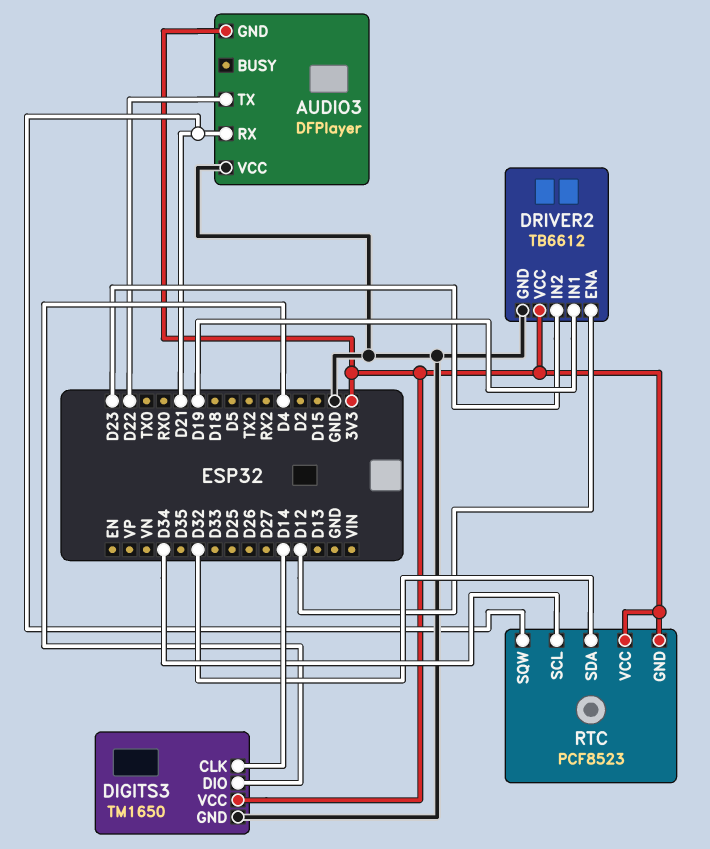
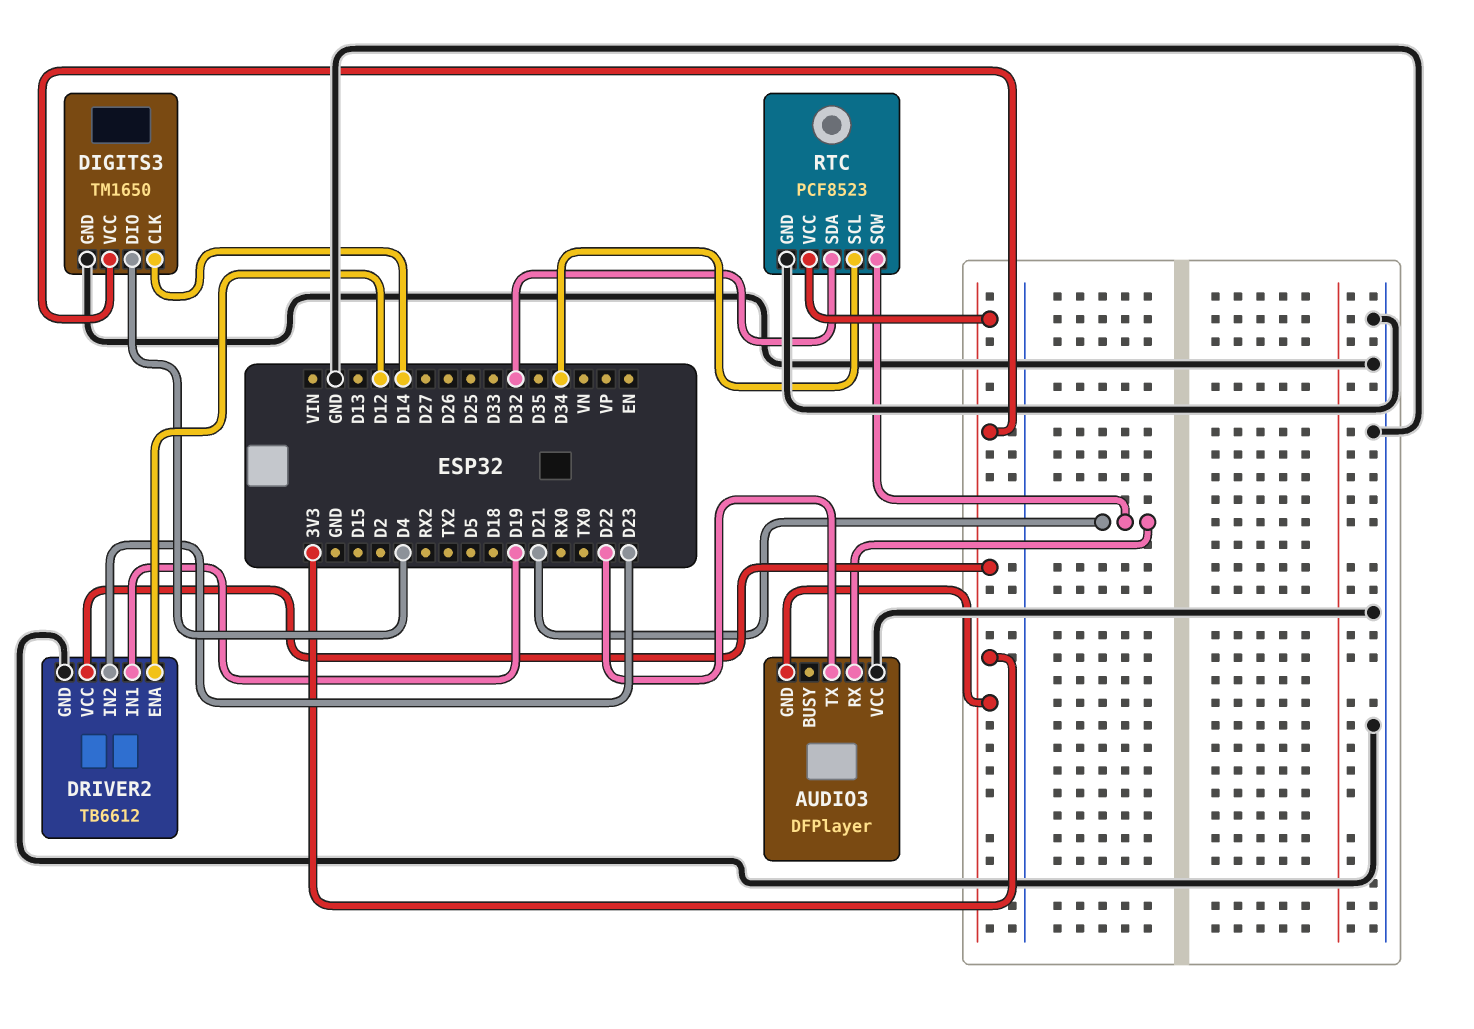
RTC pin GND: 3V3 -> GND

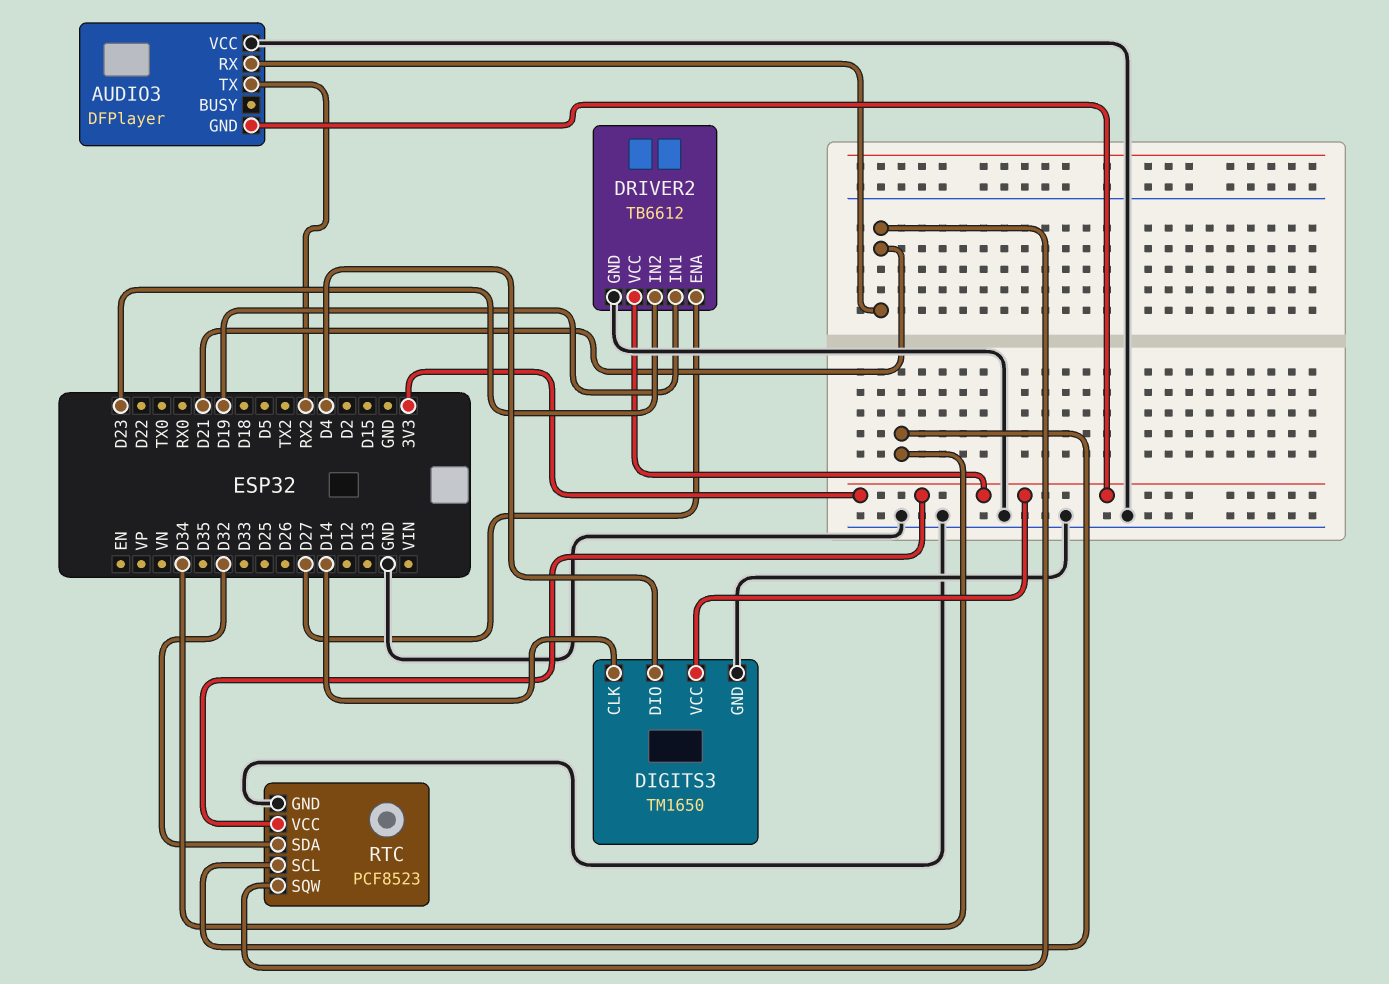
AUDIO3 pin TX: D22 -> RX2
DRIVER2 pin ENA: D12 -> D27

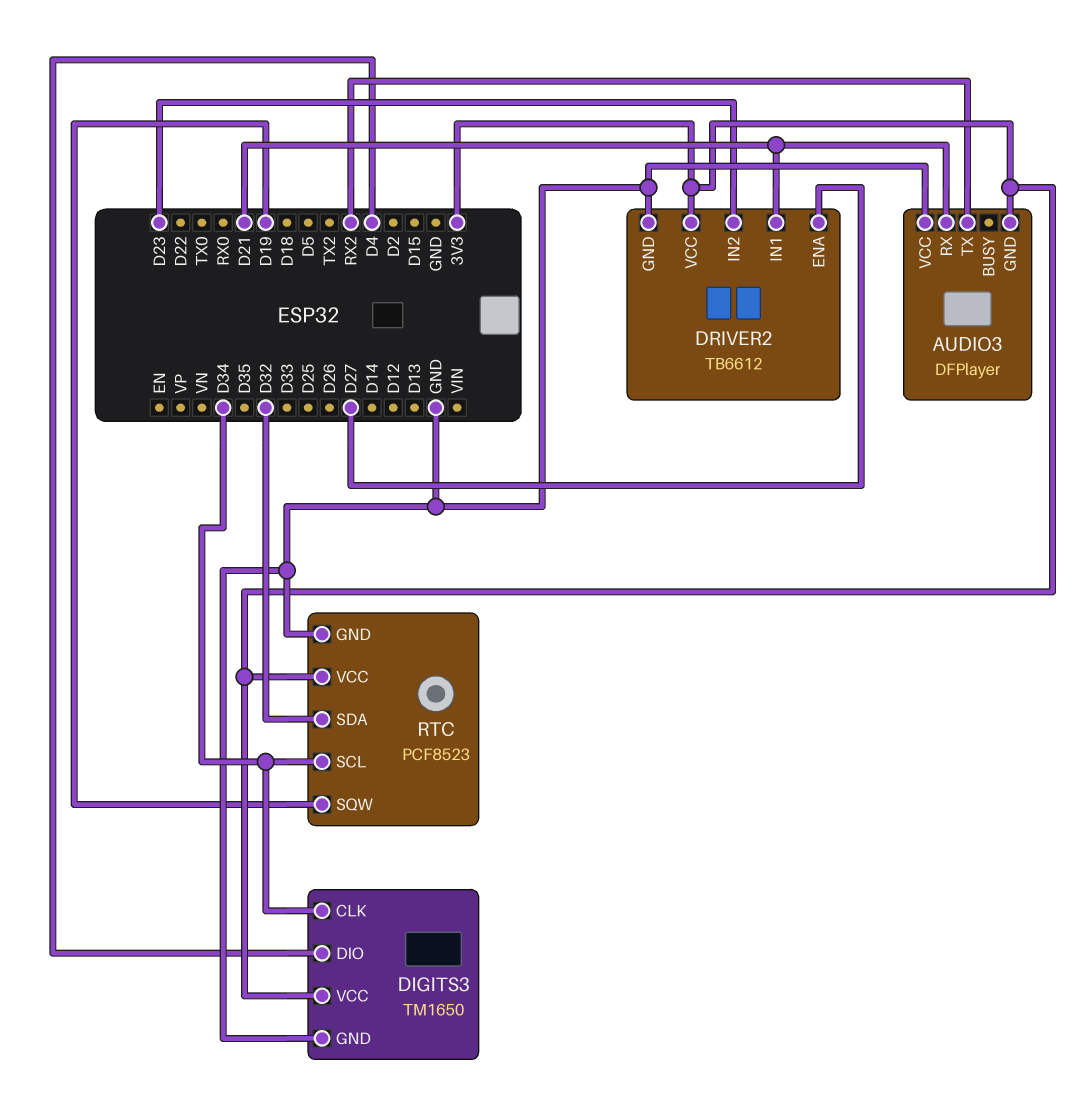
DIGITS3 pin CLK: D14 -> D34
DRIVER2 pin IN1: D19 -> D21
RTC pin SQW: D21 -> D19

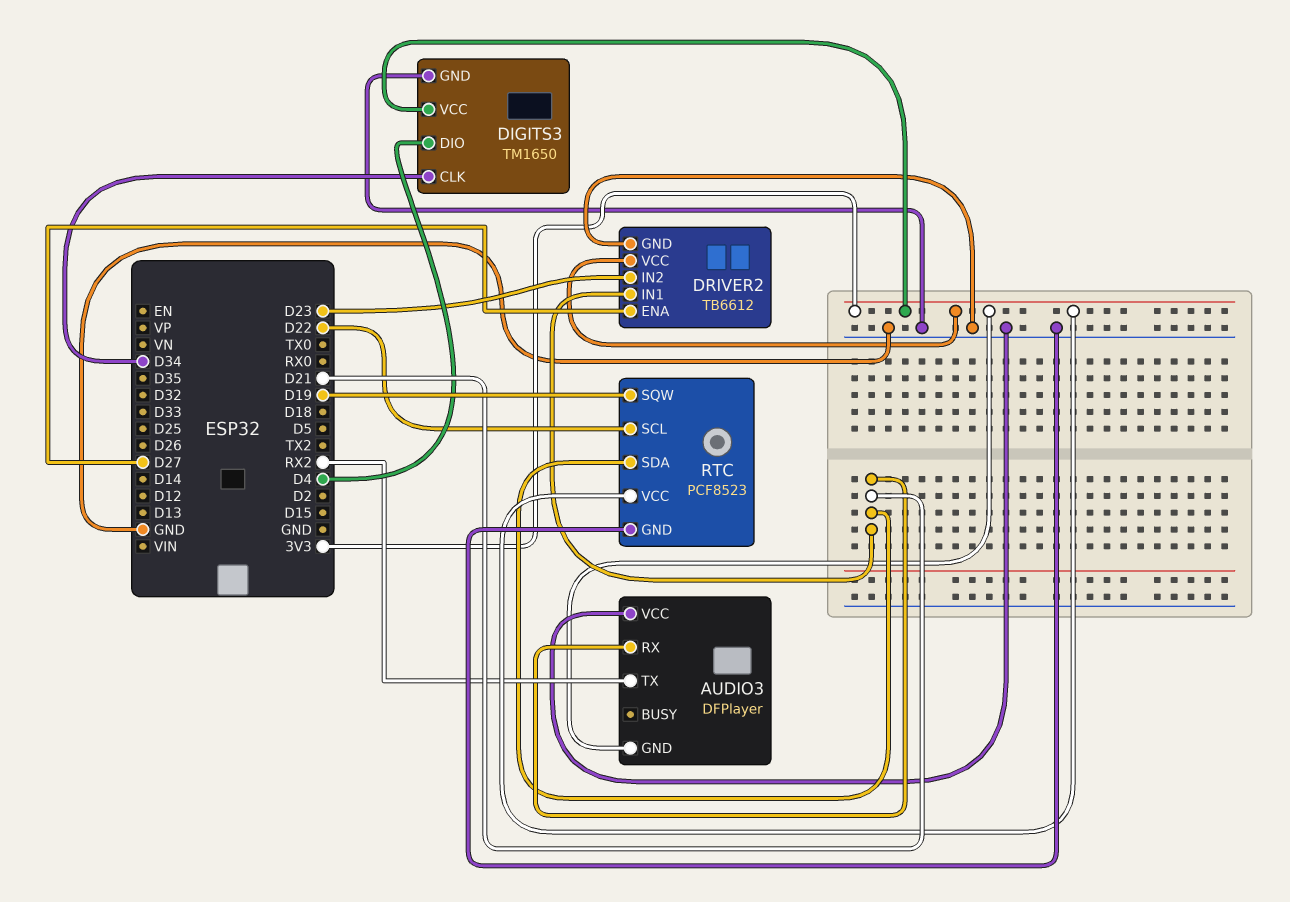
RTC pin SCL: D34 -> D22
RTC pin SDA: D32 -> D21

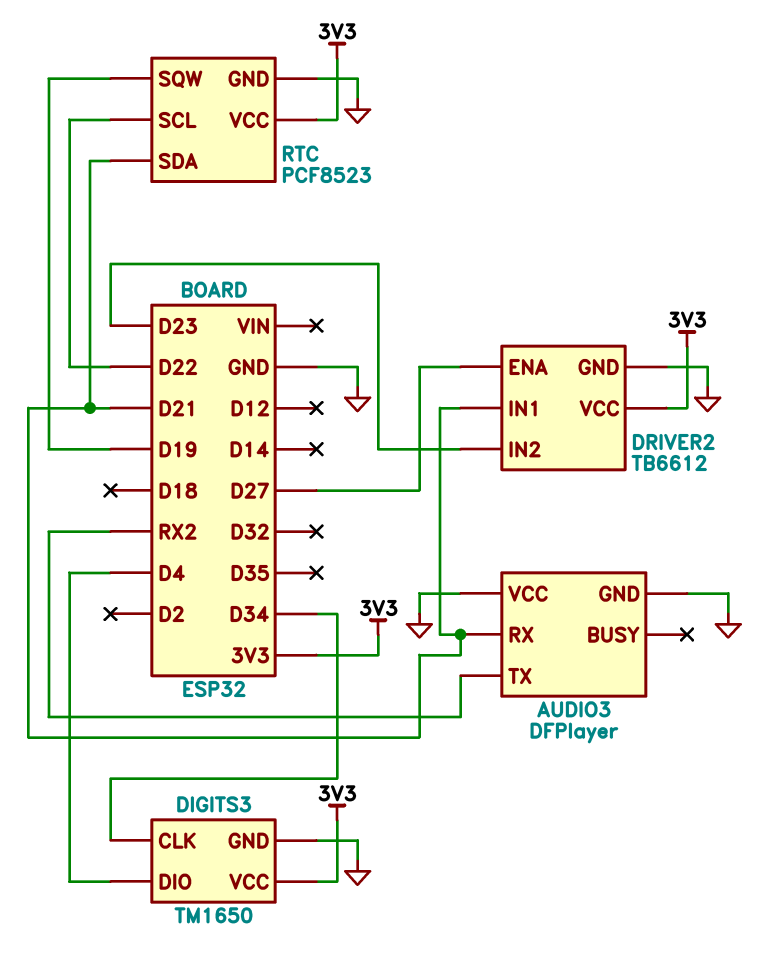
AUDIO3 pin GND: 3V3 -> GND

